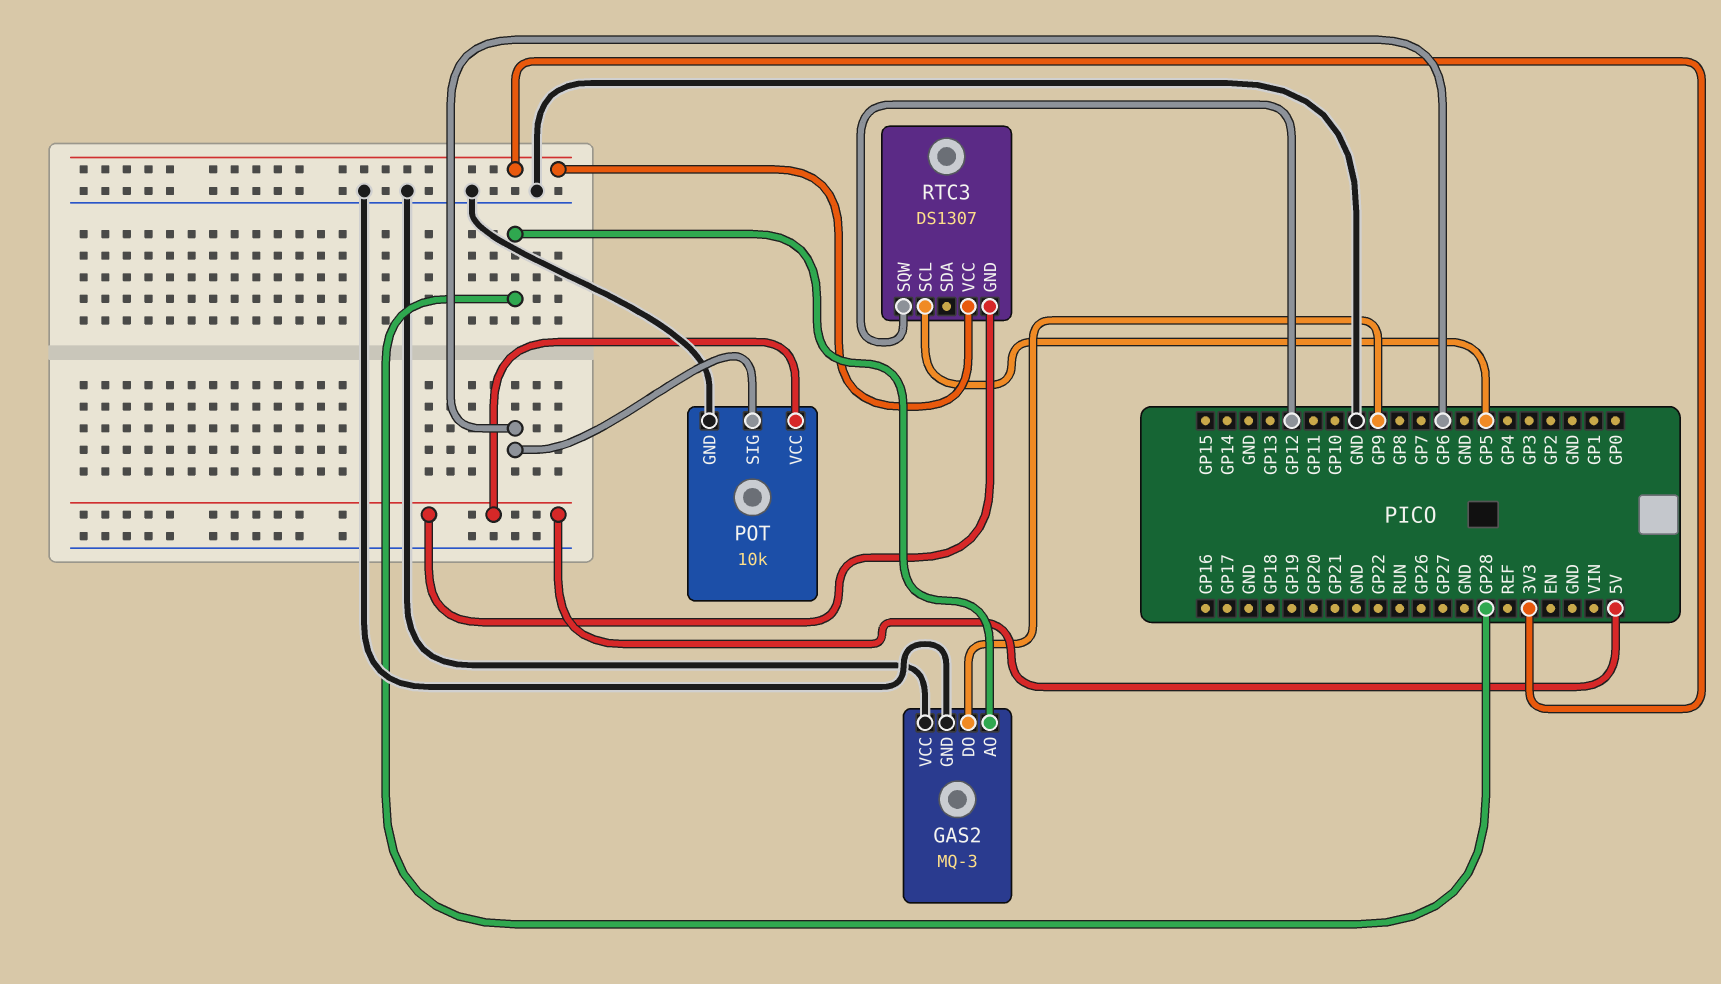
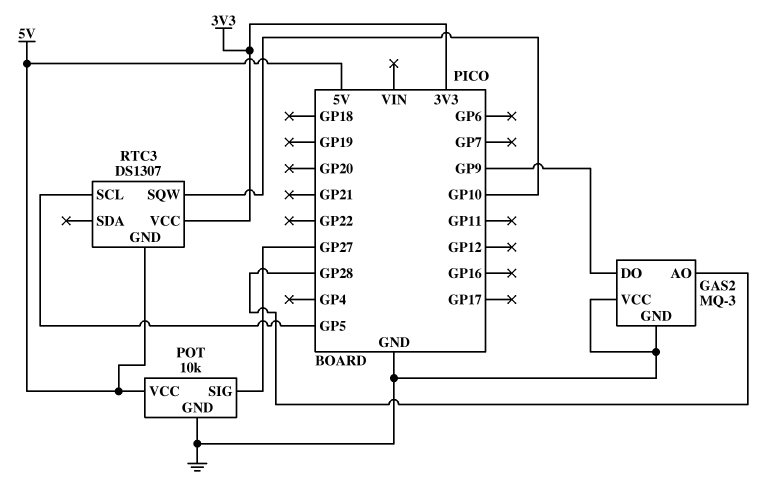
POT pin SIG: GP6 -> GP27
RTC3 pin SQW: GP12 -> GP10

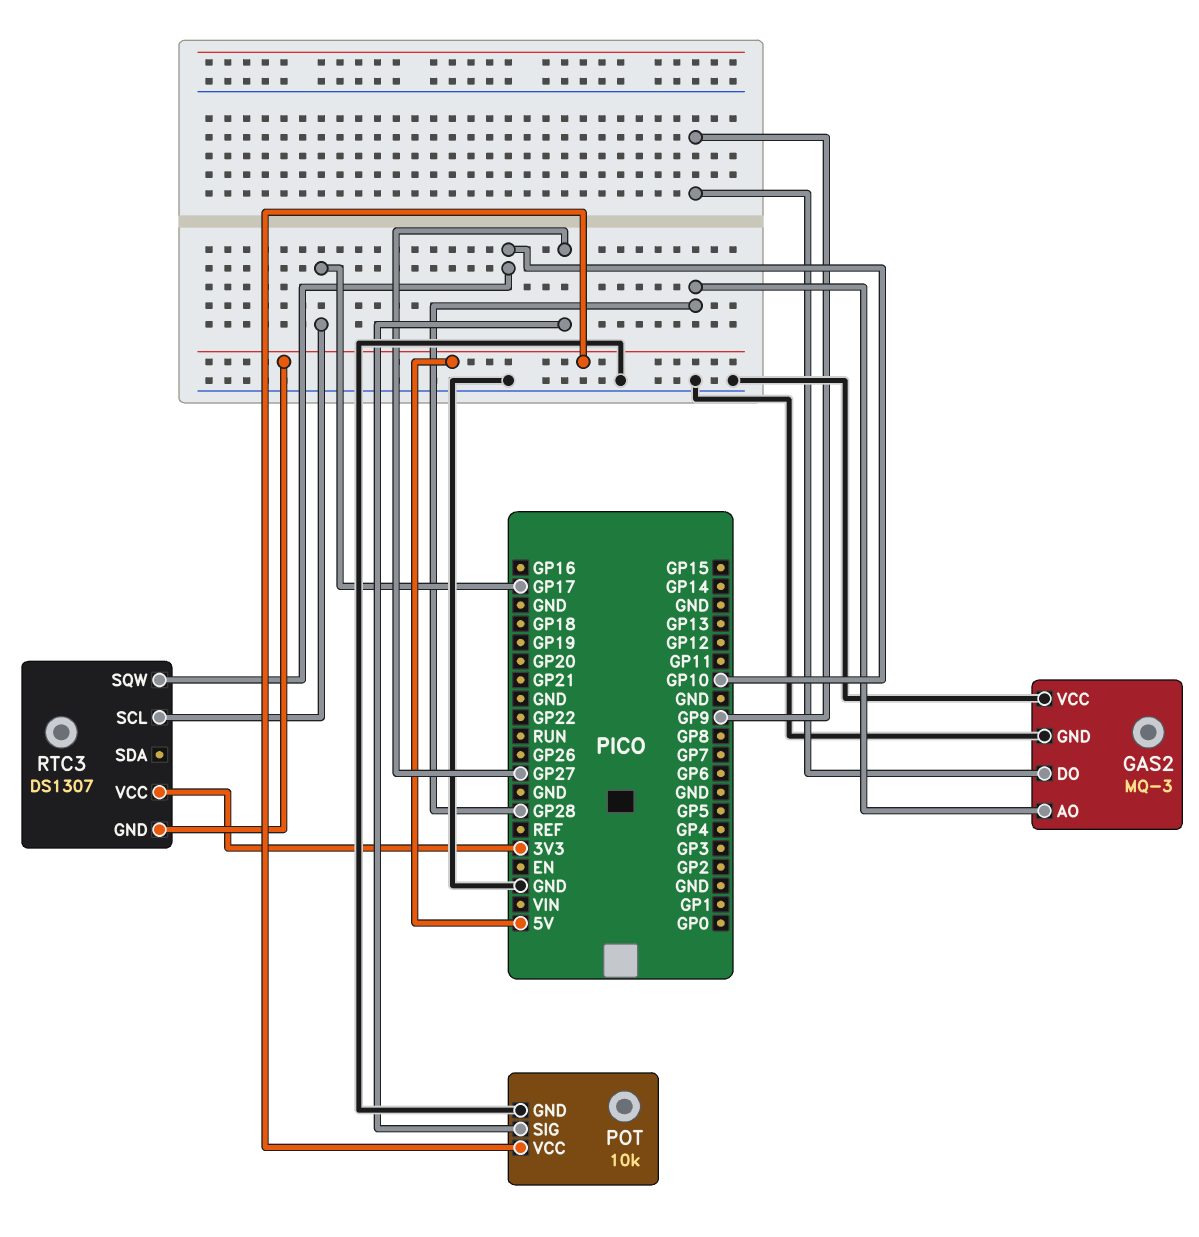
RTC3 pin SCL: GP5 -> GP17

